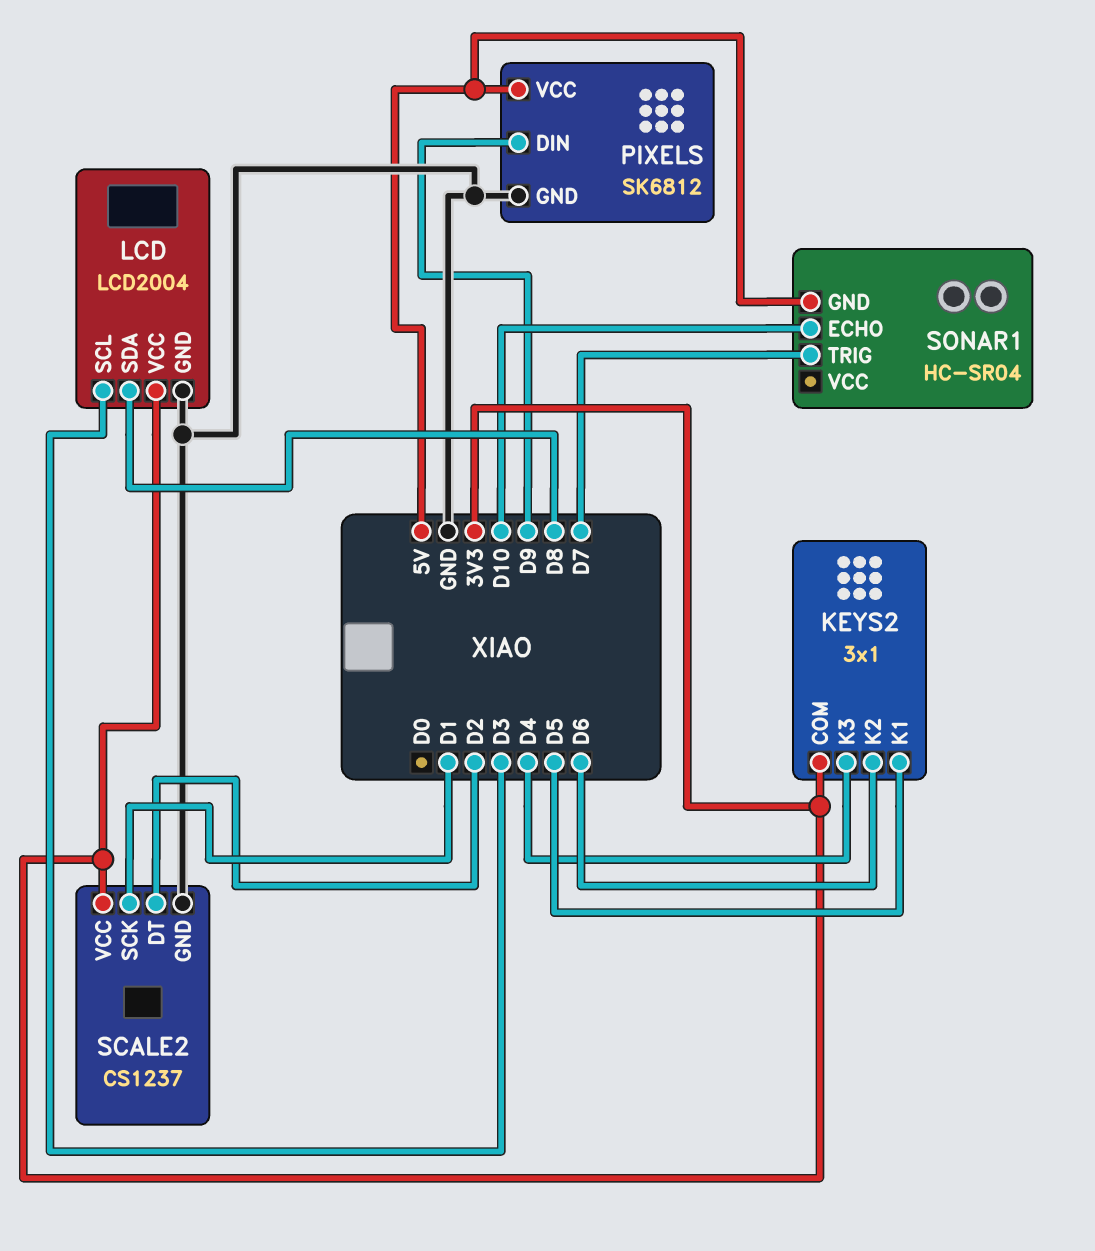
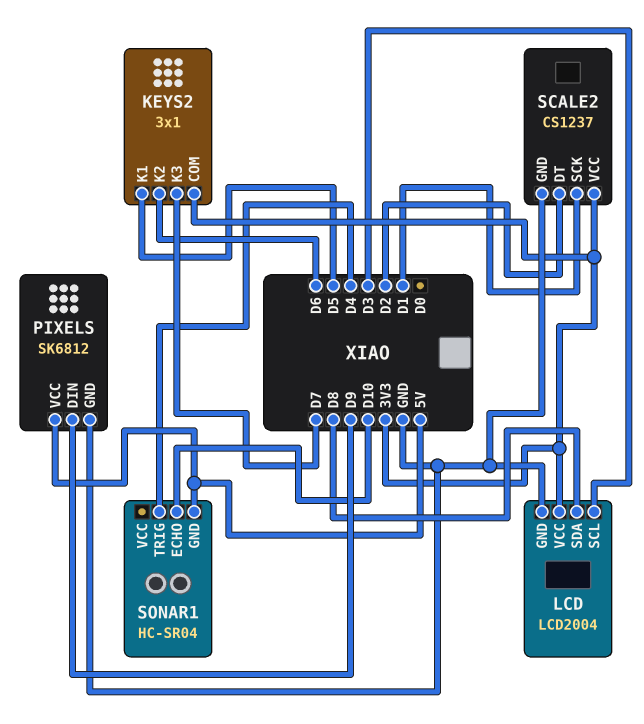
KEYS2 pin K3: D4 -> D7
SONAR1 pin TRIG: D7 -> D4

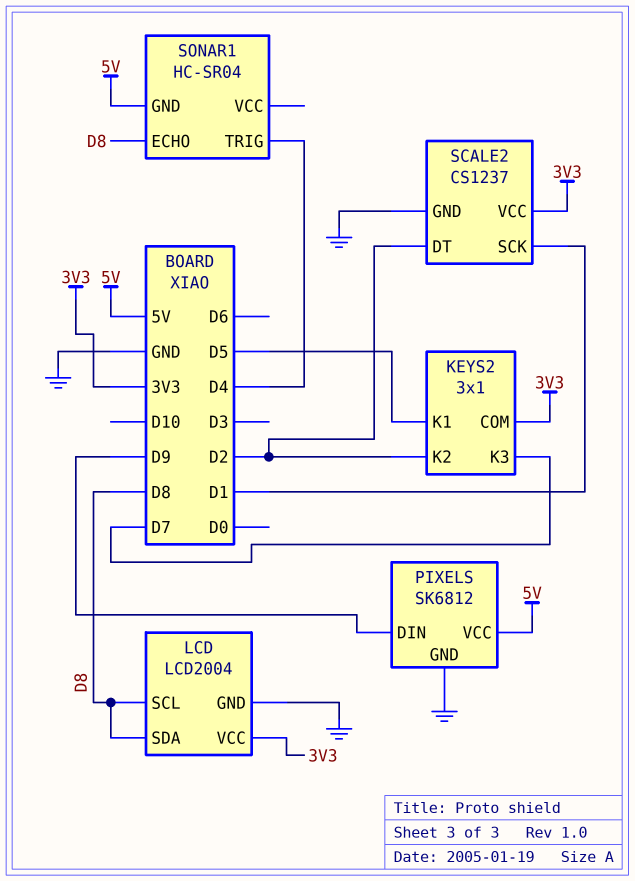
KEYS2 pin K2: D6 -> D2
LCD pin SCL: D3 -> D8
SONAR1 pin ECHO: D10 -> D8

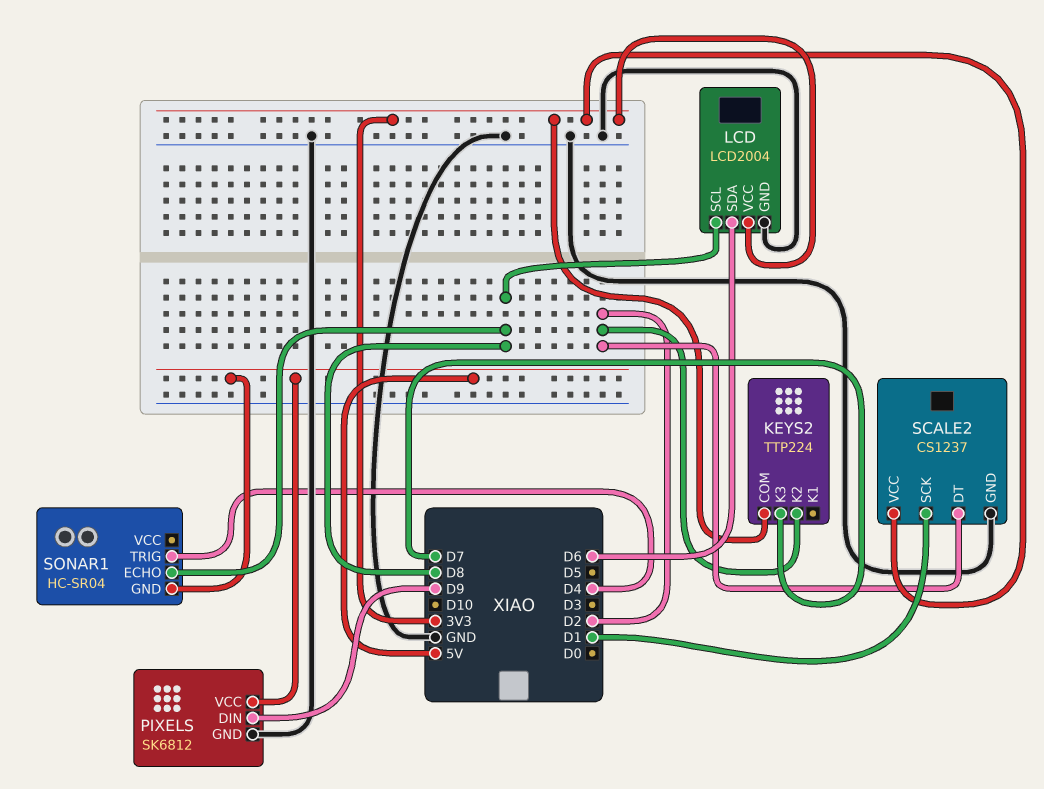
KEYS2: 3x1 -> TTP224
KEYS2 pin K1: D5 -> none
LCD pin SDA: D8 -> D6

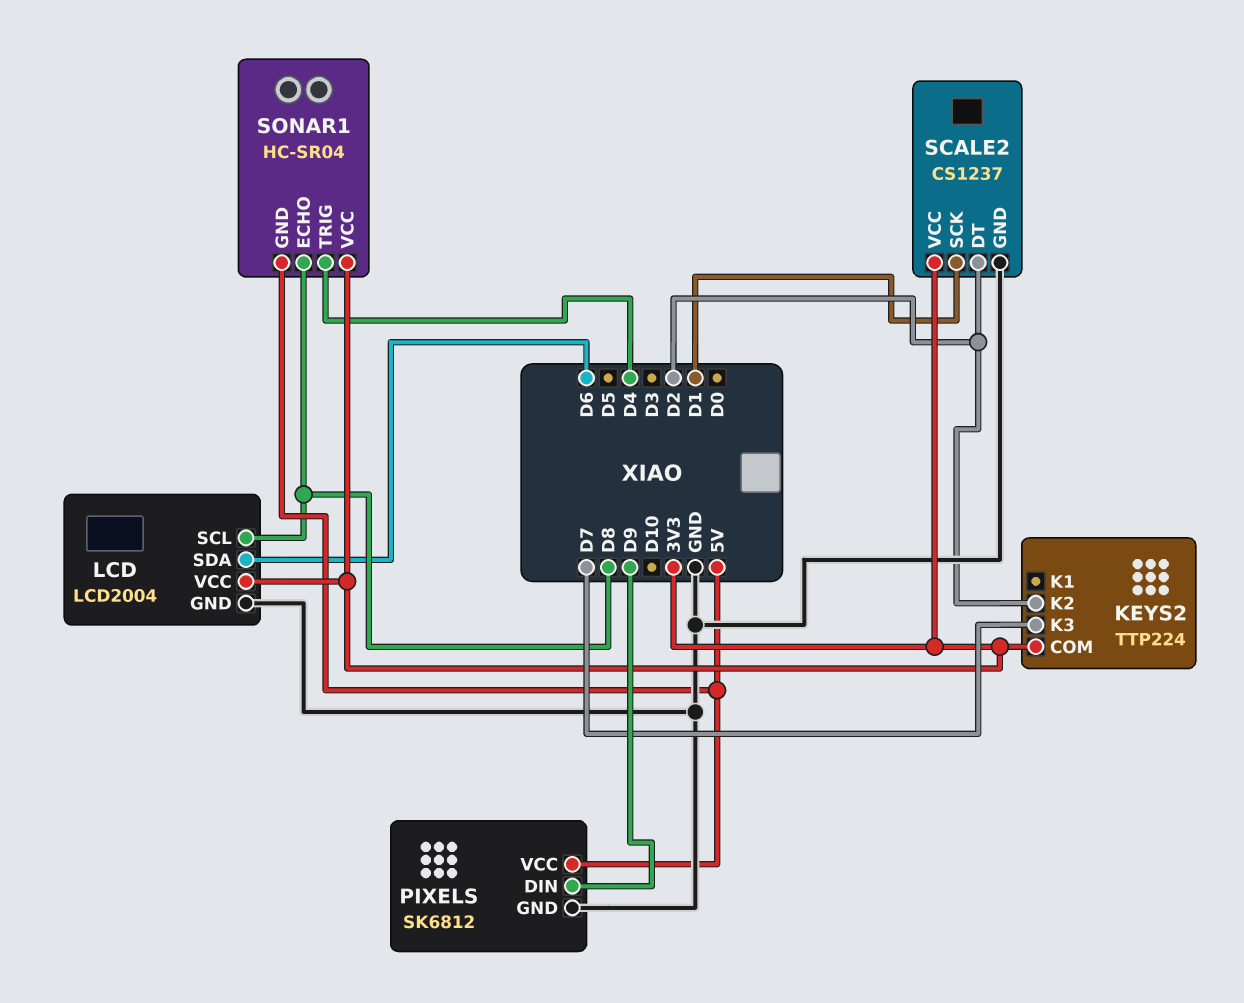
SONAR1 pin VCC: none -> 3V3

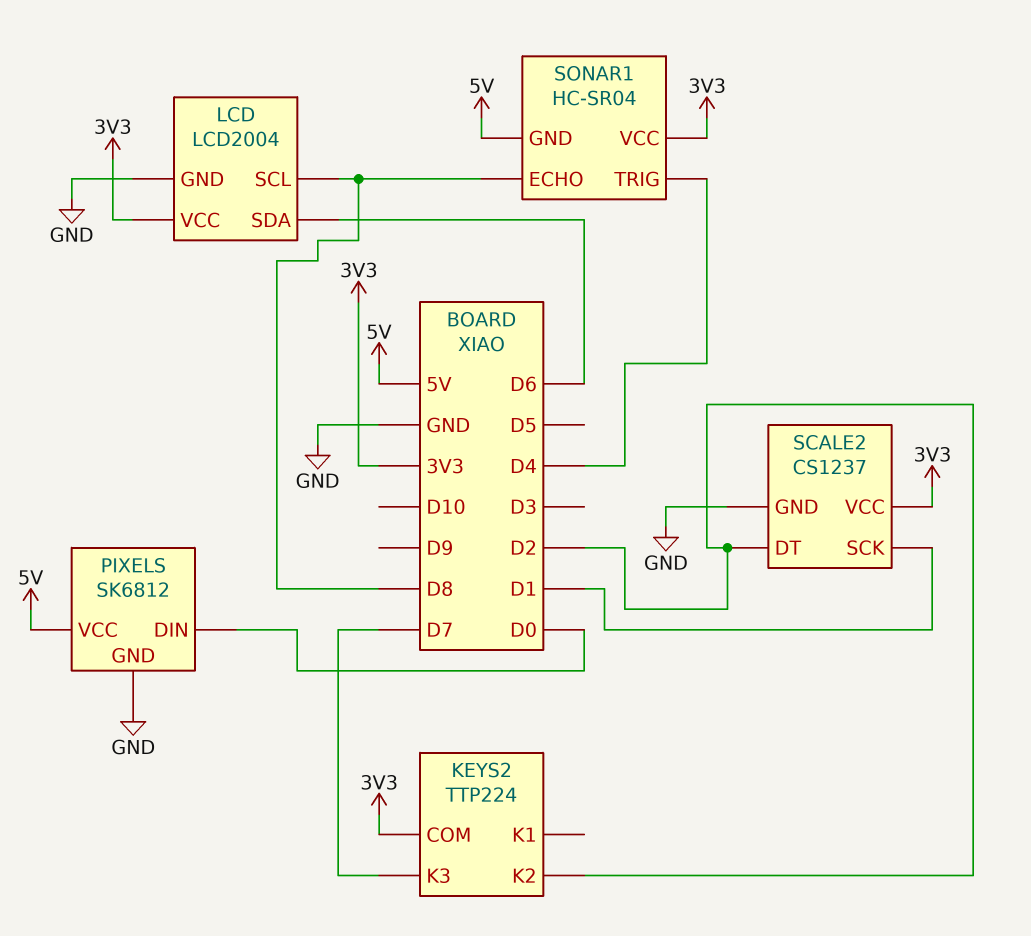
PIXELS pin DIN: D9 -> D0

